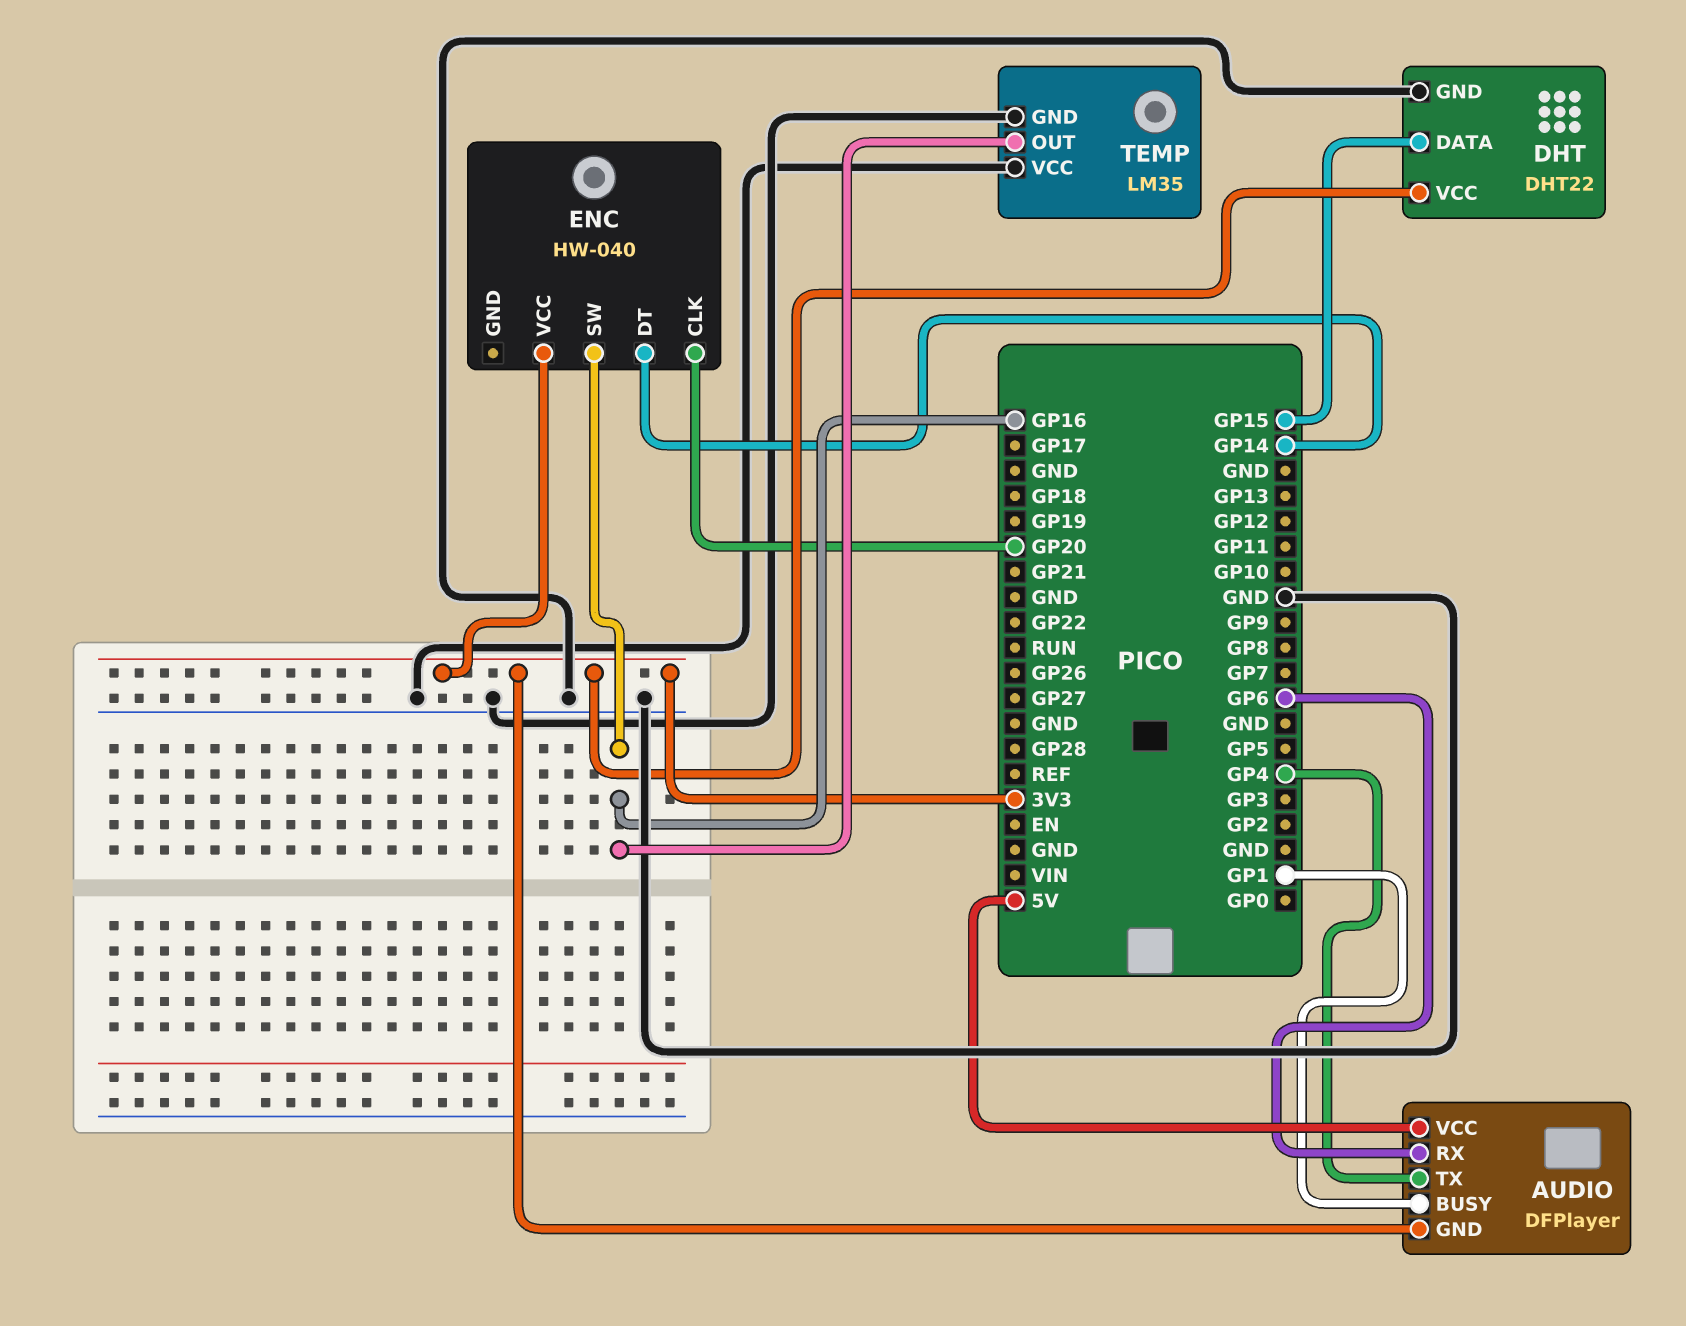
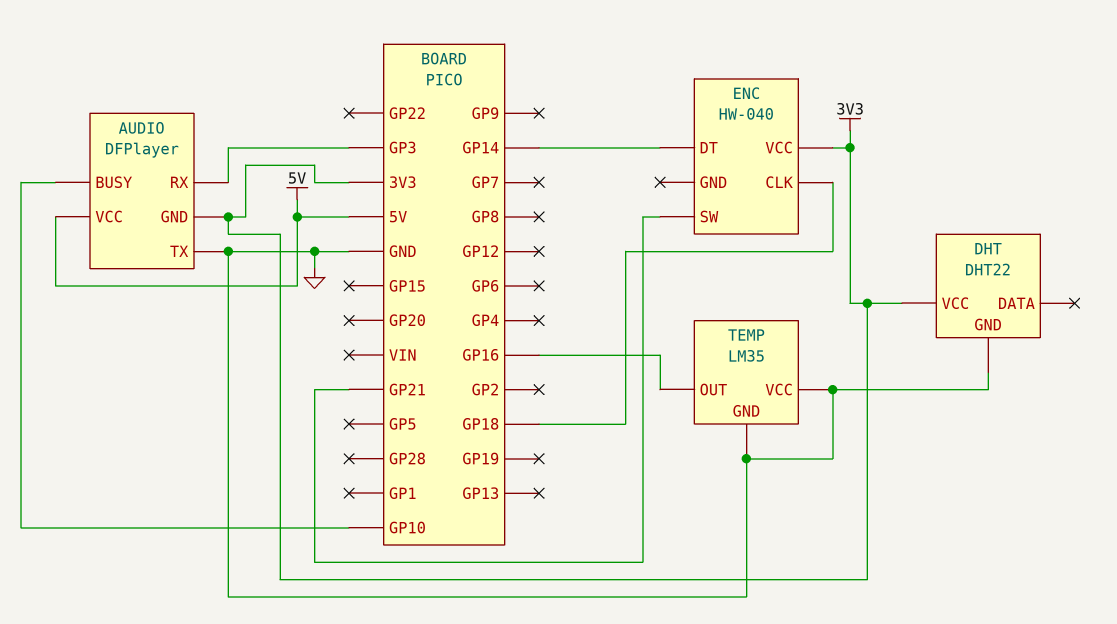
AUDIO pin BUSY: GP1 -> GP10
AUDIO pin RX: GP6 -> GP3
AUDIO pin TX: GP4 -> GND
DHT pin DATA: GP15 -> none
ENC pin CLK: GP20 -> GP18
ENC pin SW: GP16 -> GP21

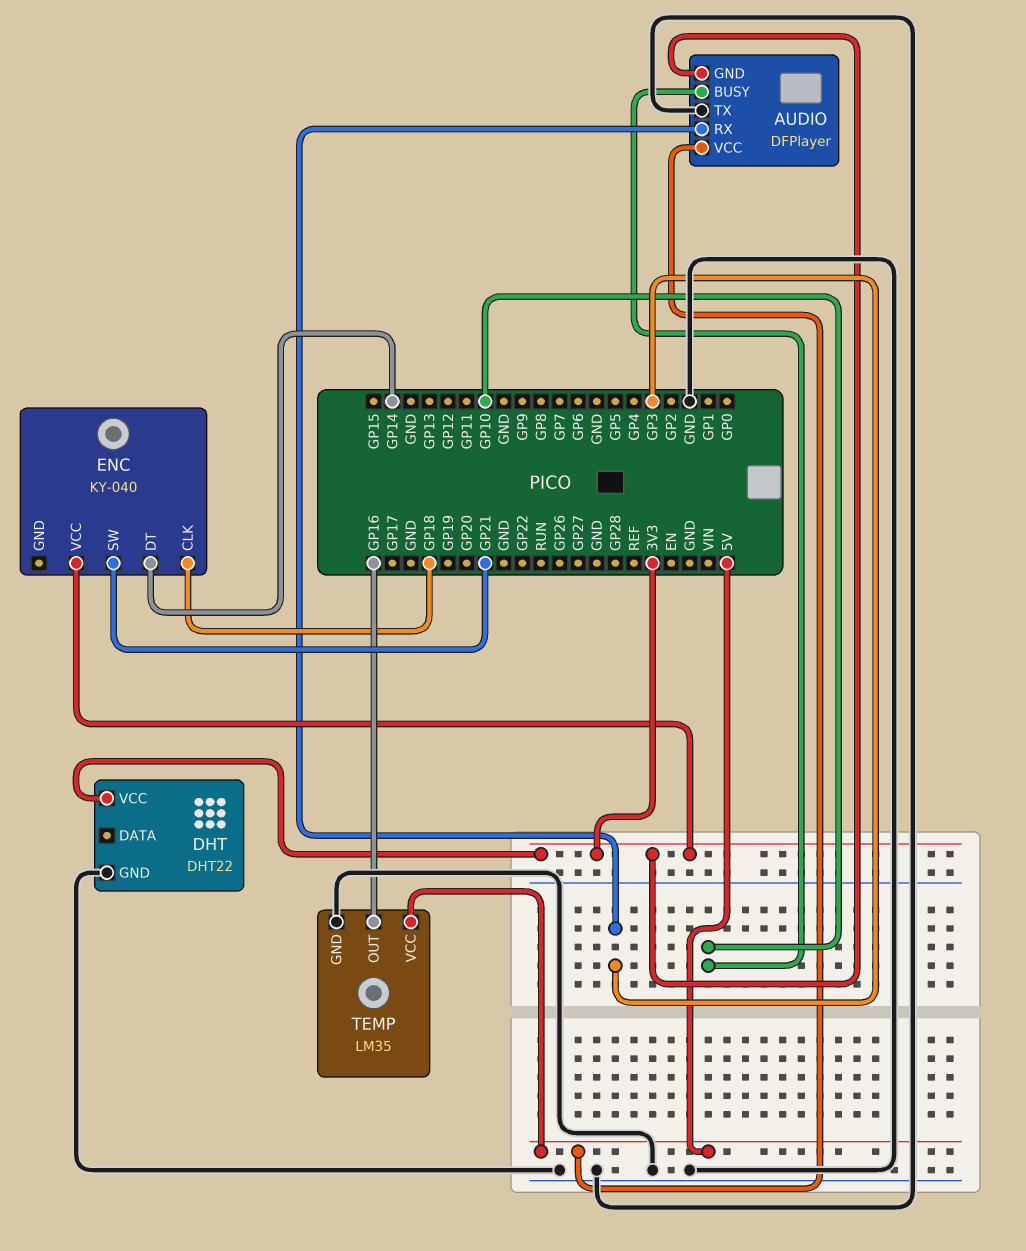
ENC: HW-040 -> KY-040
TEMP pin VCC: GND -> 5V

